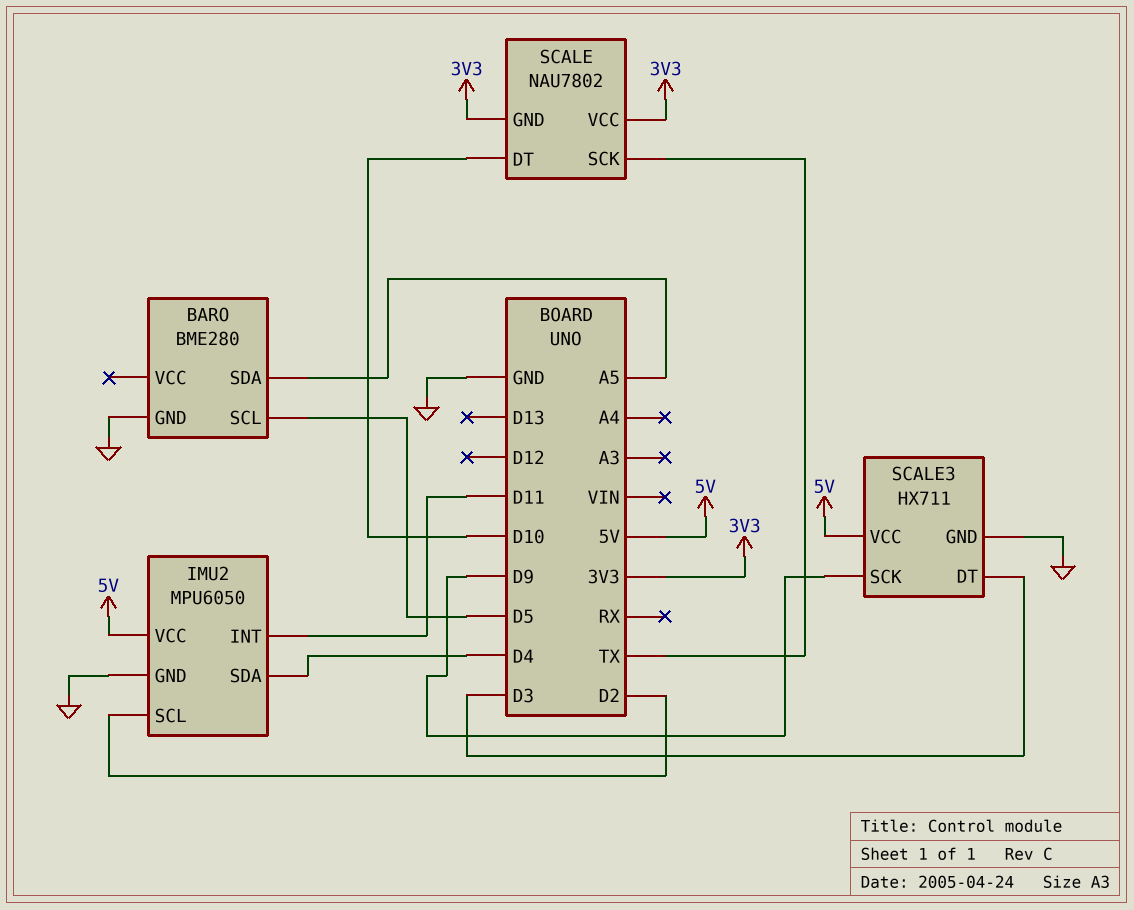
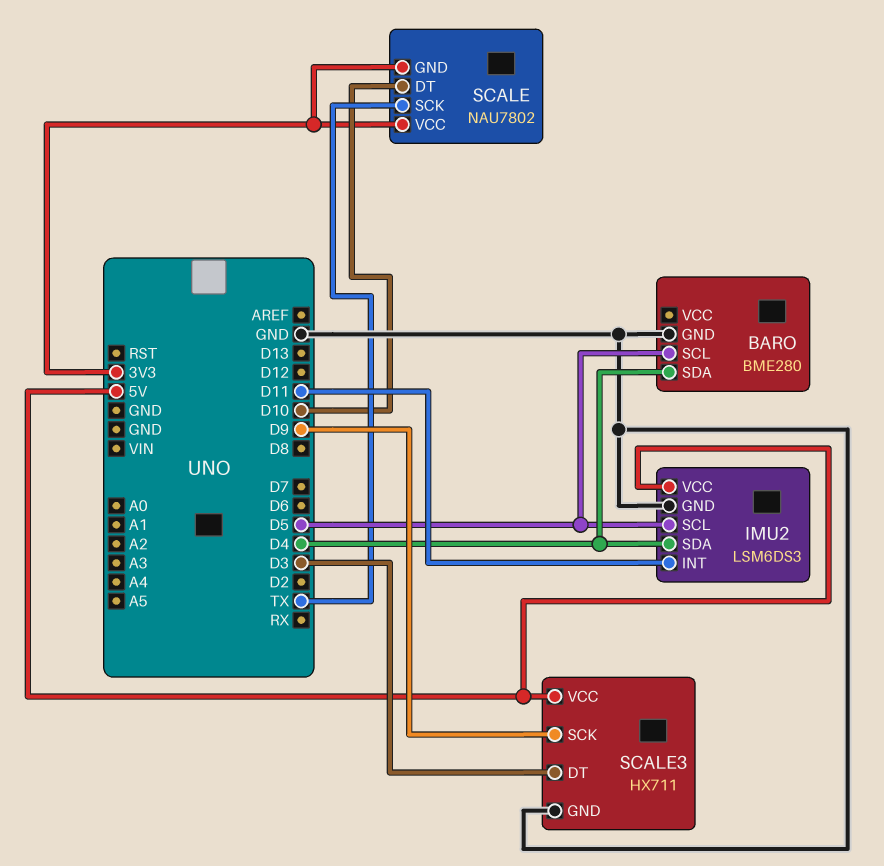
BARO pin SDA: A5 -> D4
IMU2: MPU6050 -> LSM6DS3
IMU2 pin SCL: D2 -> D5

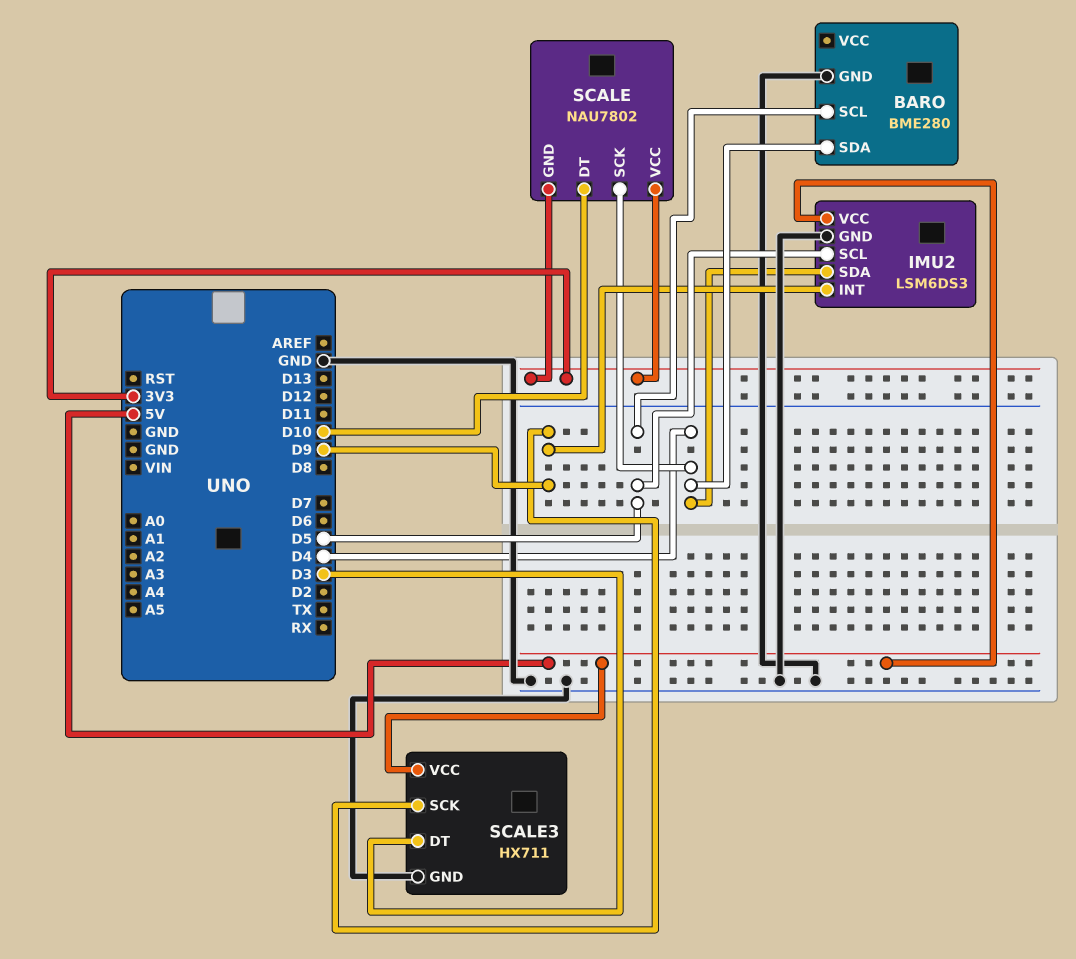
IMU2 pin INT: D11 -> D9
SCALE pin SCK: TX -> D4

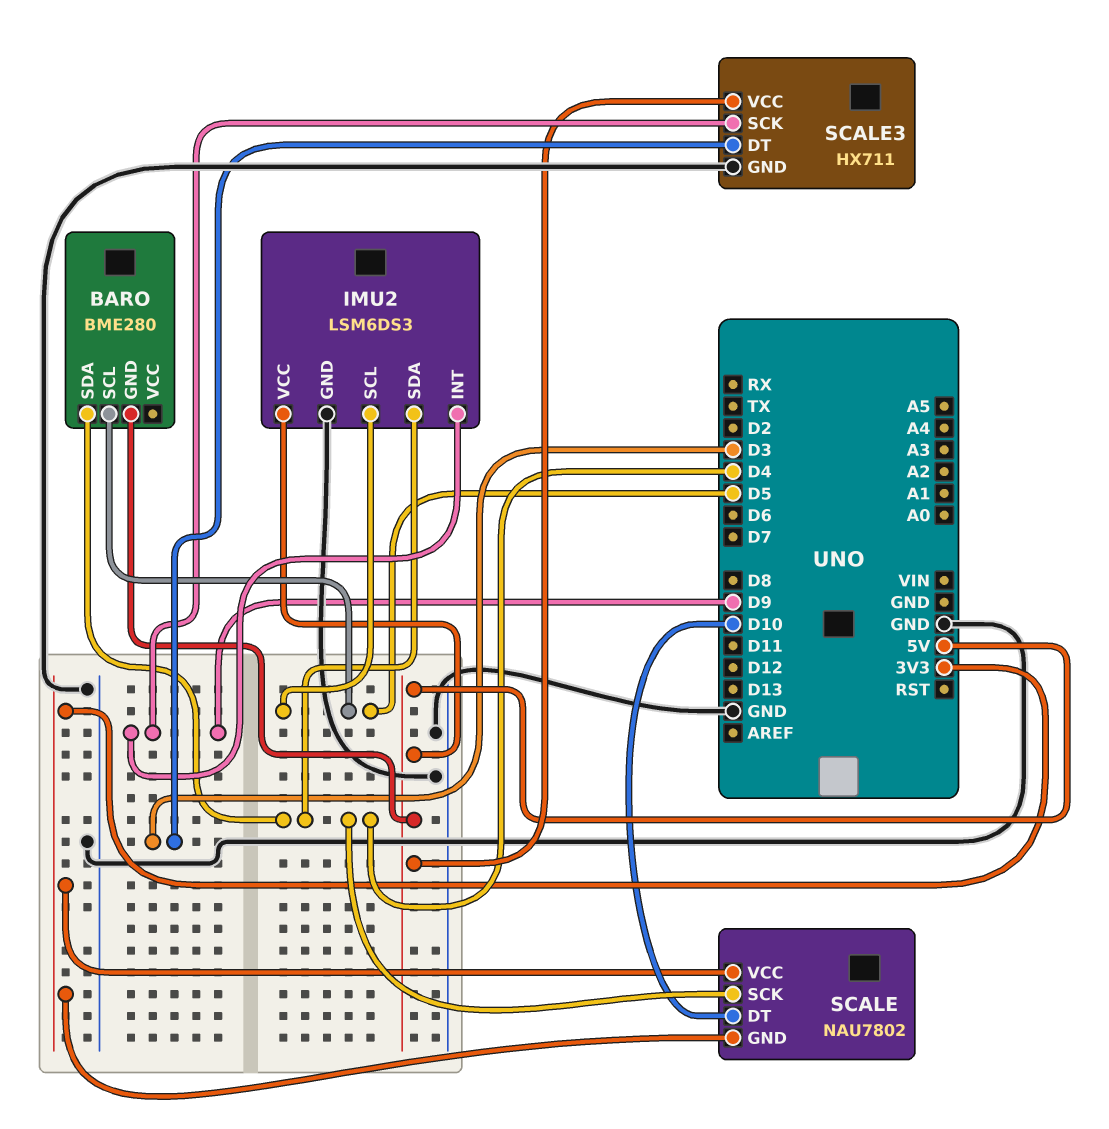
BARO pin GND: GND -> 5V

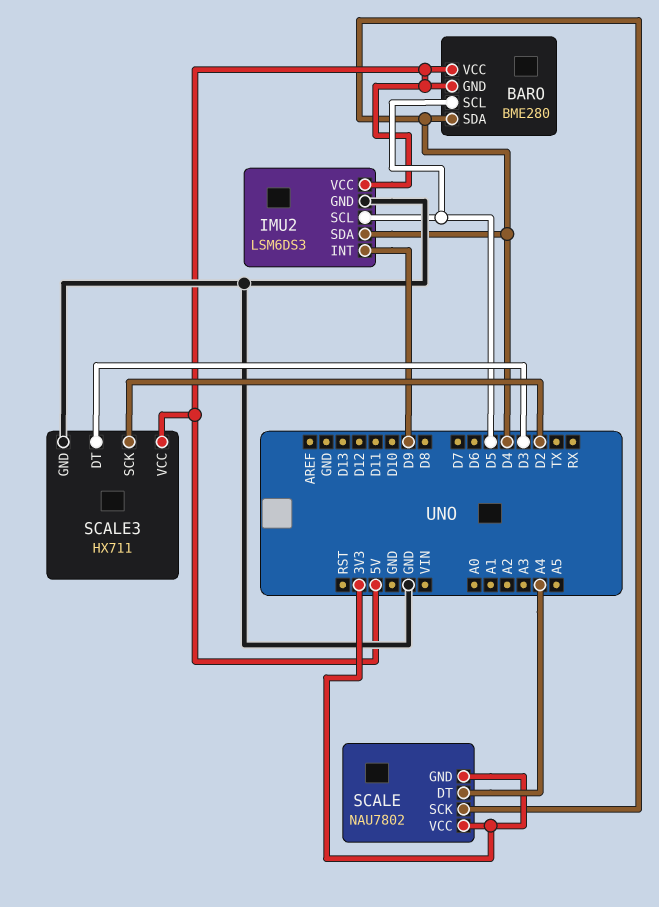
BARO pin VCC: none -> 5V
SCALE pin DT: D10 -> A4
SCALE3 pin SCK: D9 -> D2

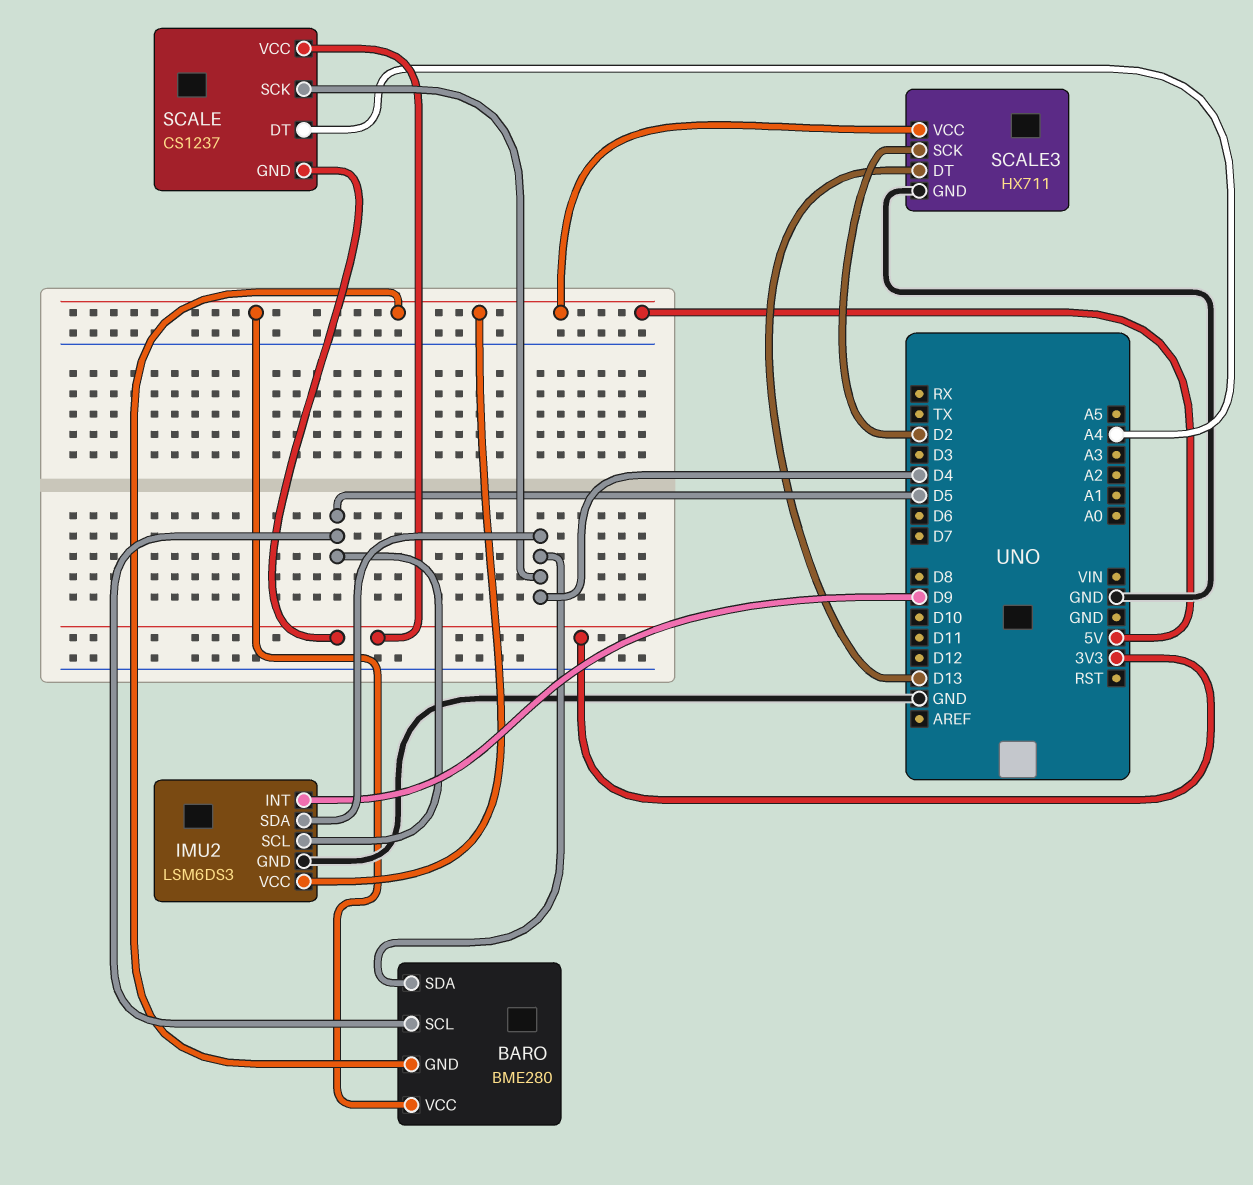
SCALE: NAU7802 -> CS1237
SCALE3 pin DT: D3 -> D13

